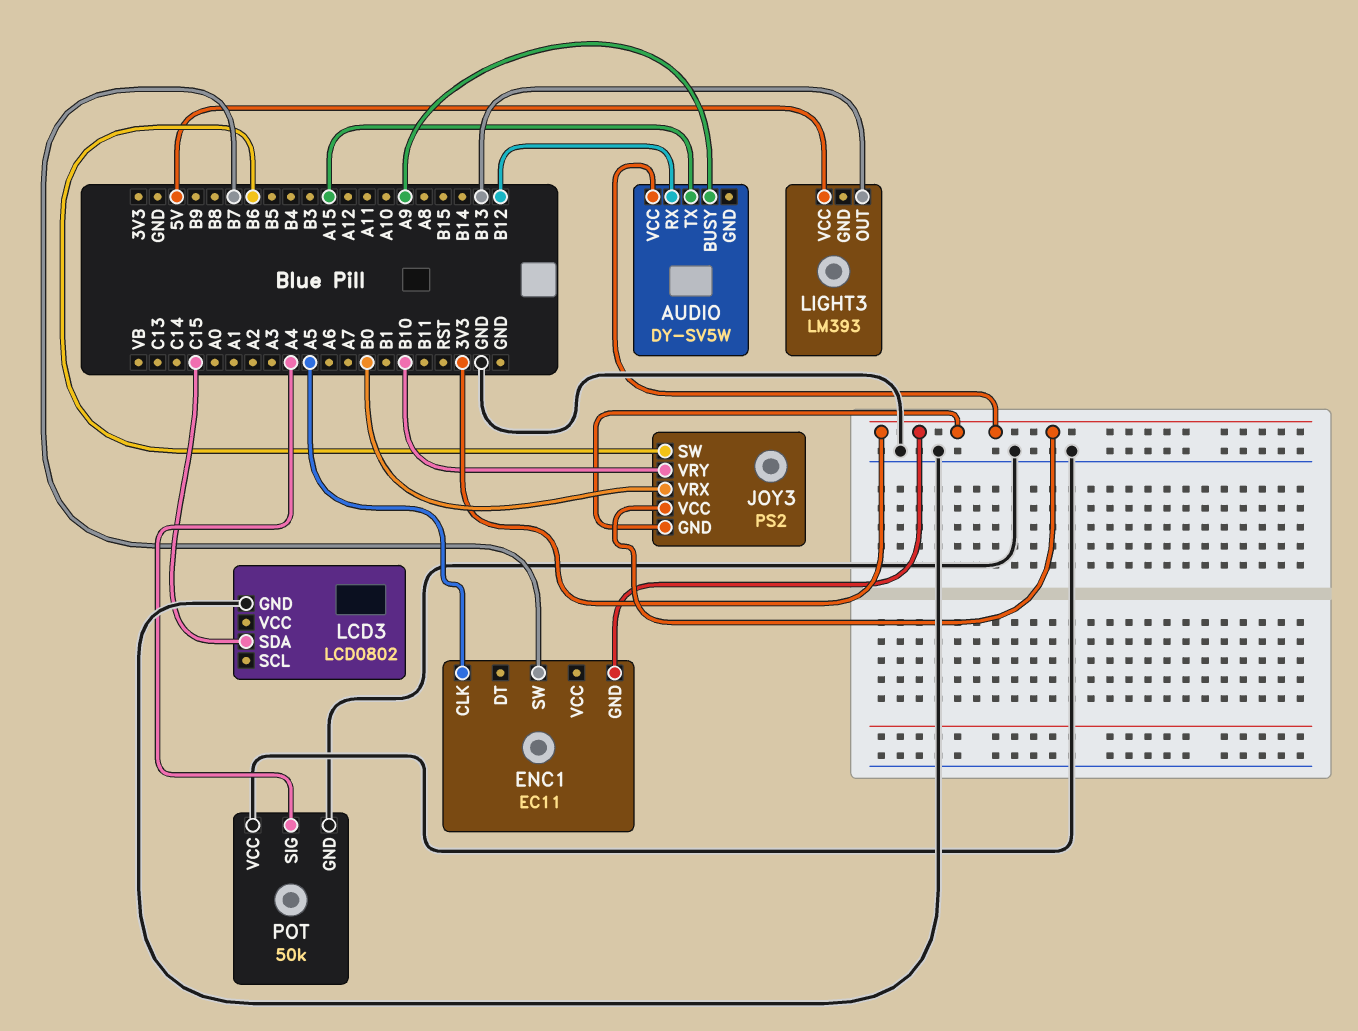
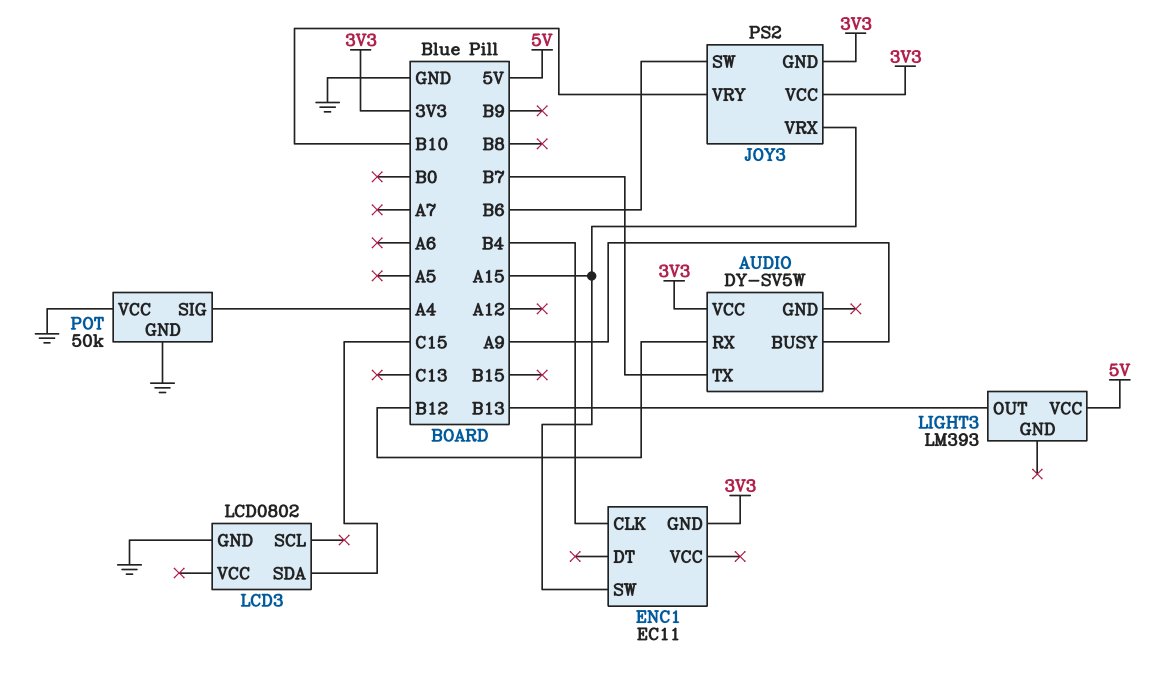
AUDIO pin TX: A15 -> B7
ENC1 pin CLK: A5 -> B4
ENC1 pin SW: B7 -> A15
JOY3 pin VRX: B0 -> A15

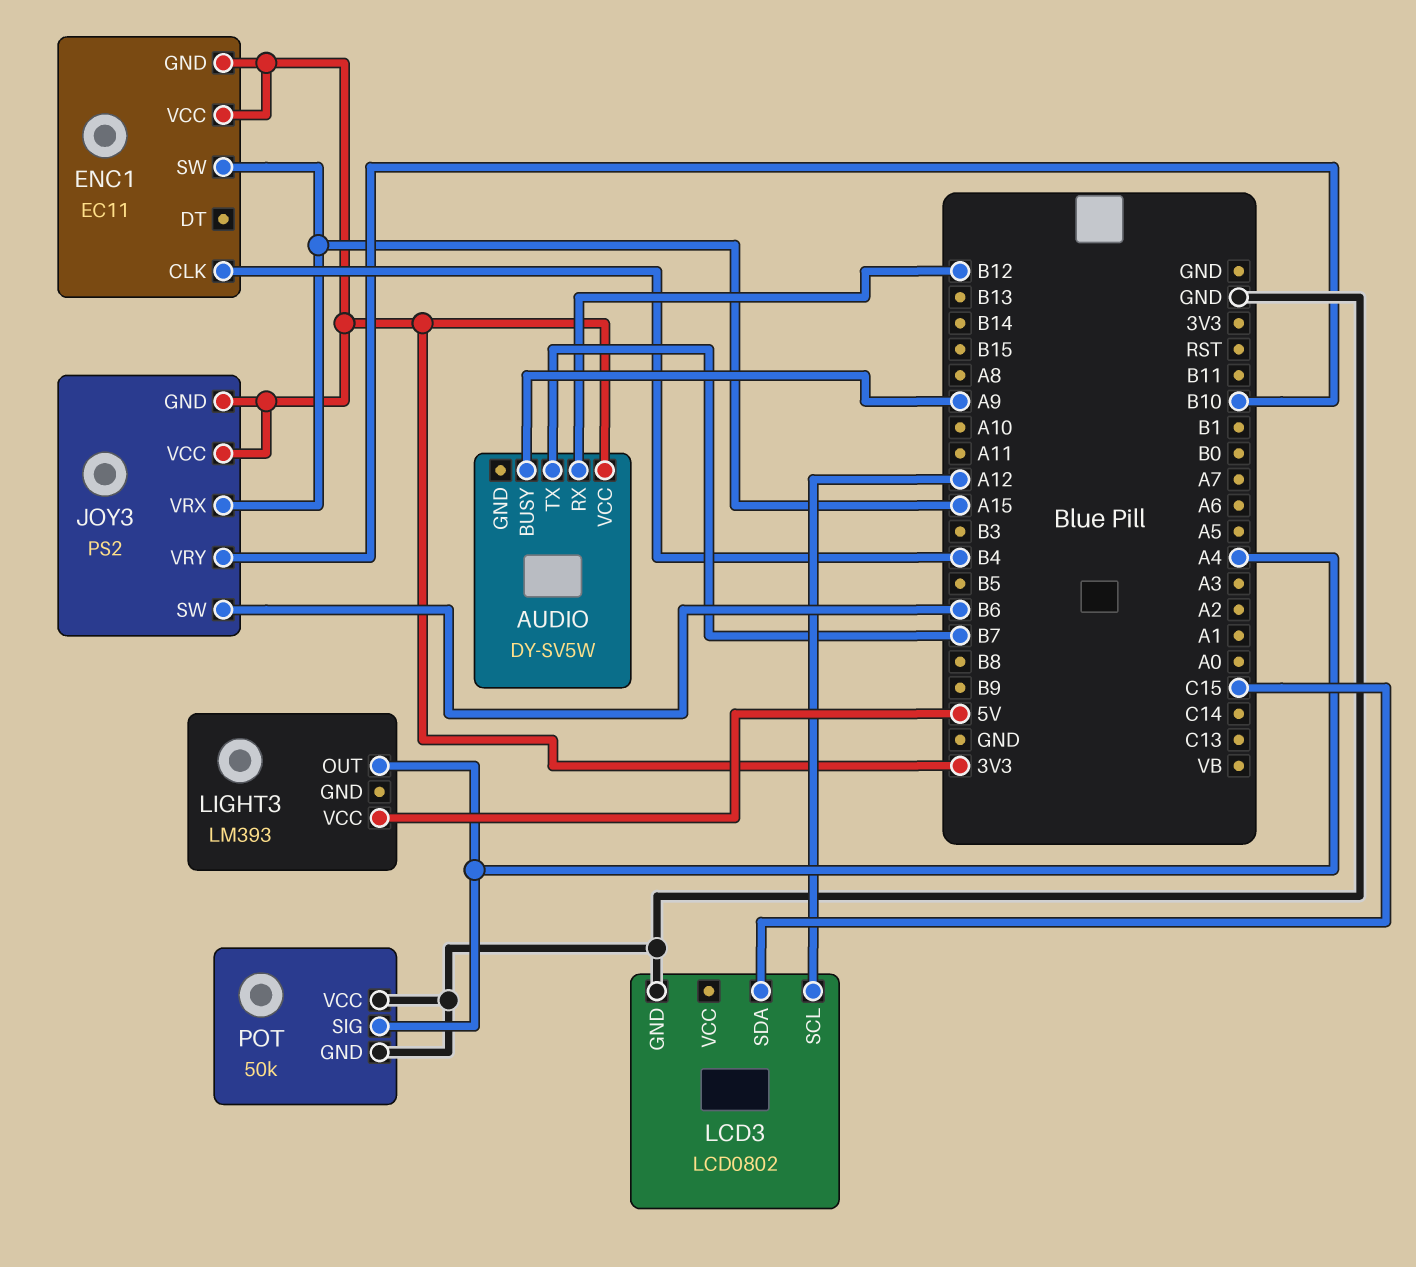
ENC1 pin VCC: none -> 3V3
LCD3 pin SCL: none -> A12
LIGHT3 pin OUT: B13 -> A4

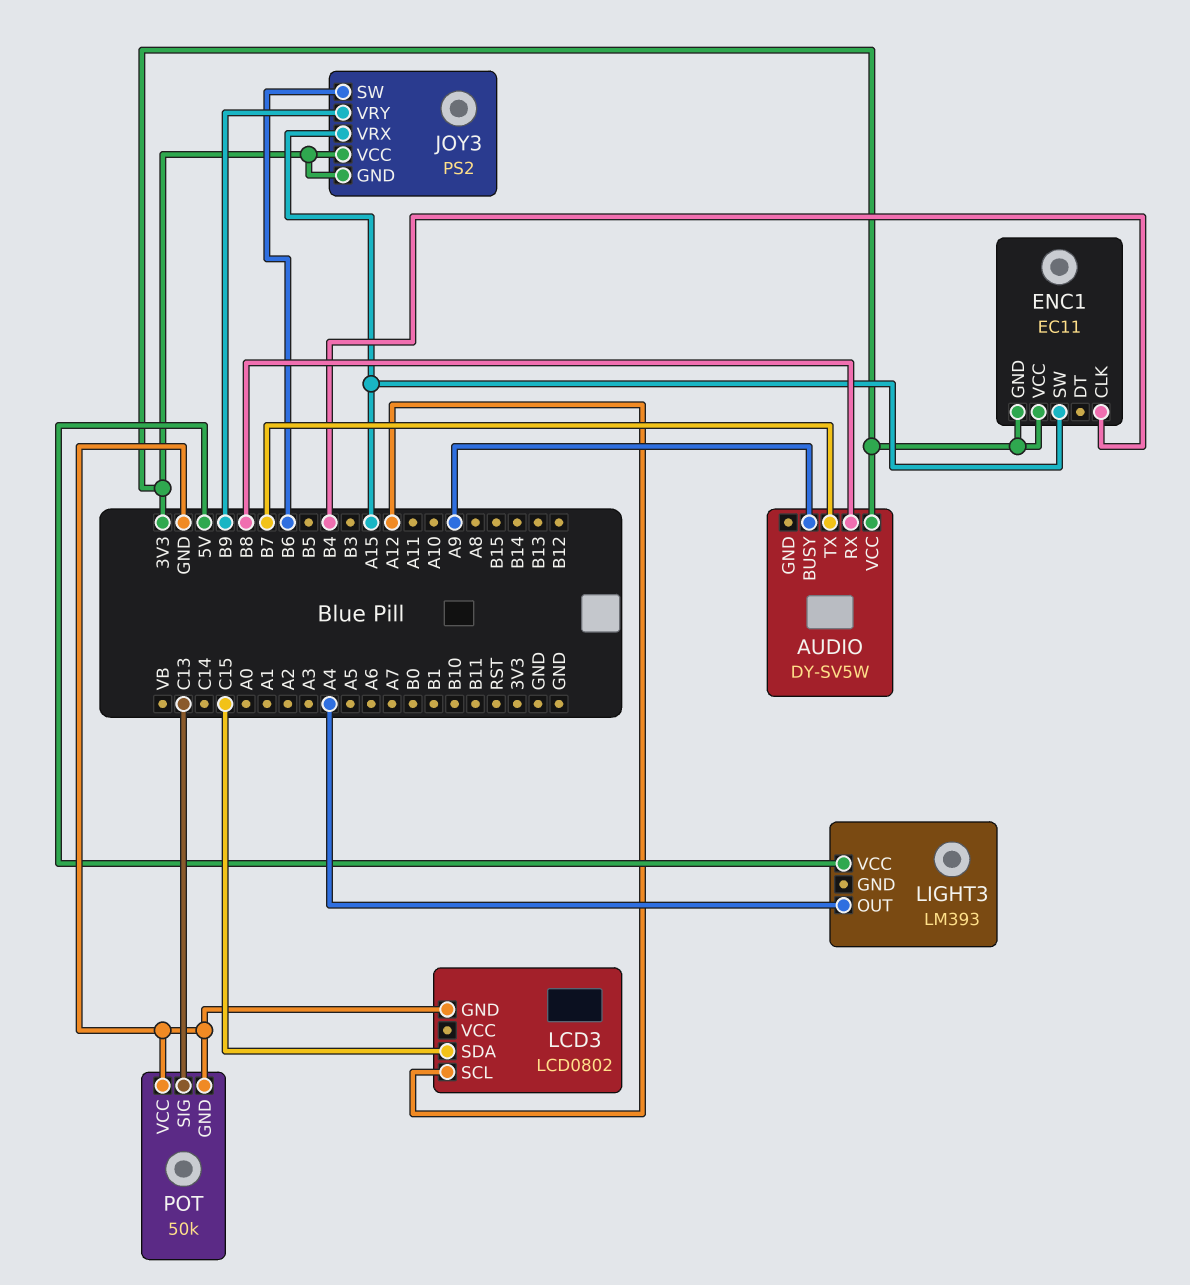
AUDIO pin RX: B12 -> B8
JOY3 pin VRY: B10 -> B9
POT pin SIG: A4 -> C13

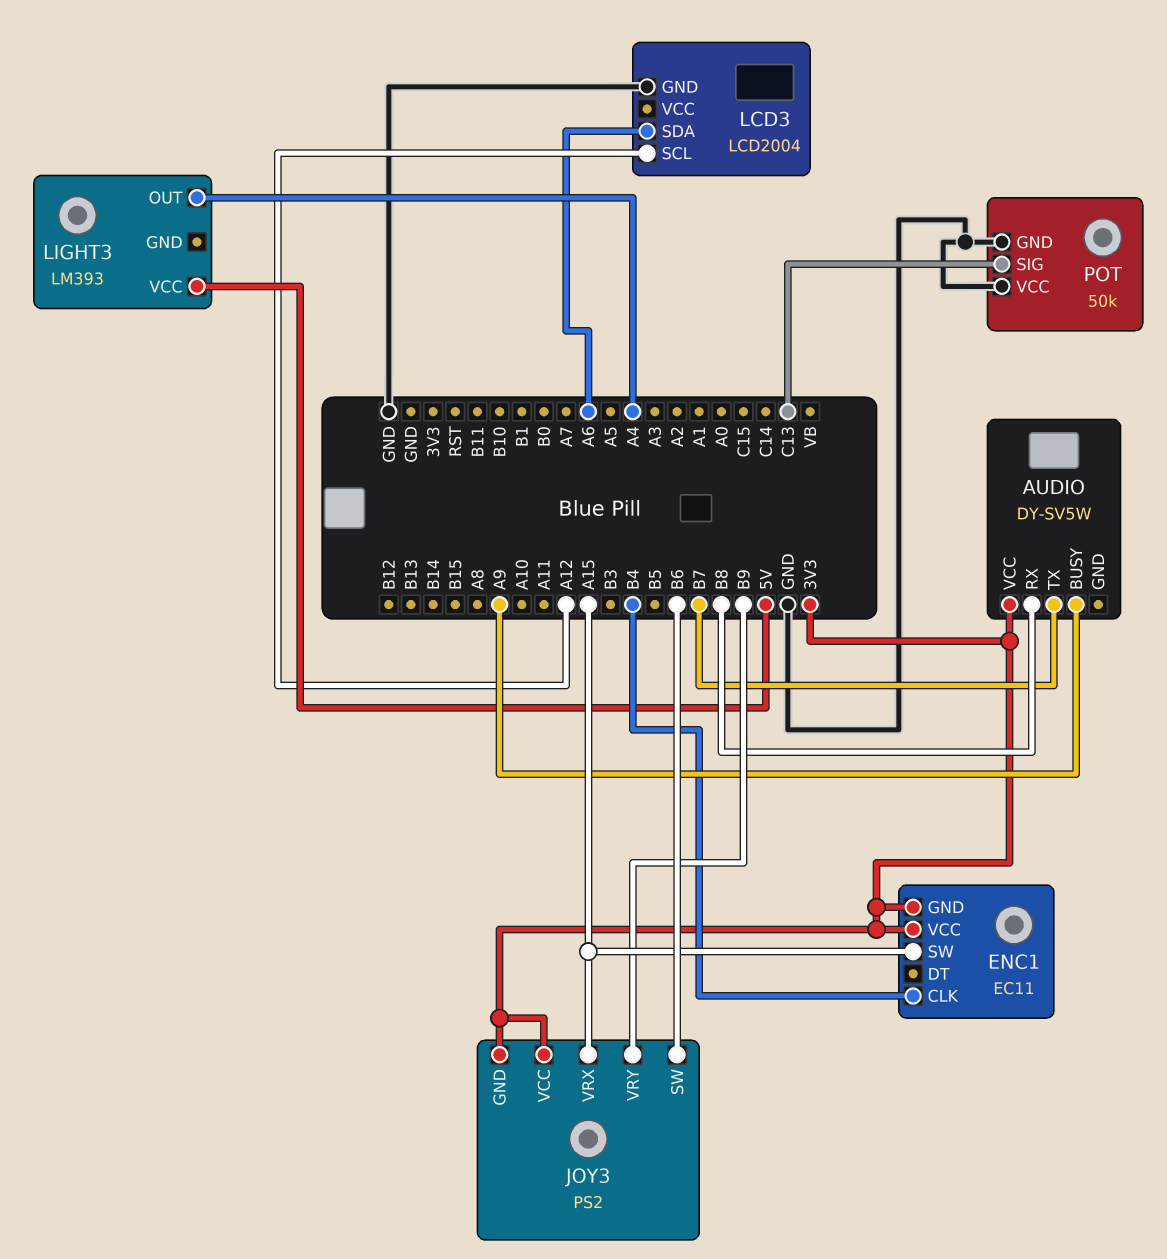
LCD3: LCD0802 -> LCD2004
LCD3 pin SDA: C15 -> A6

